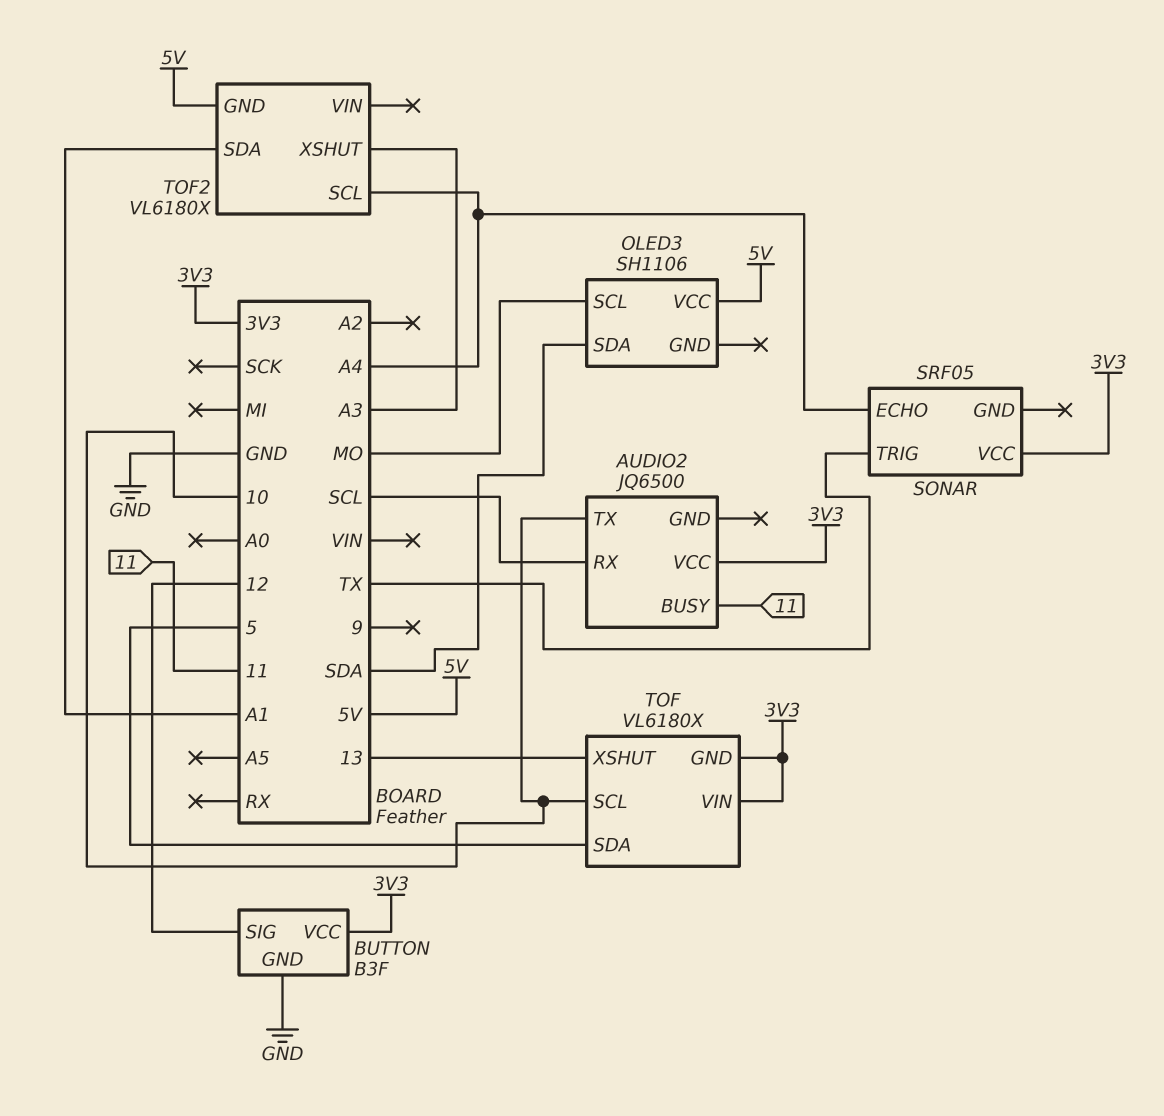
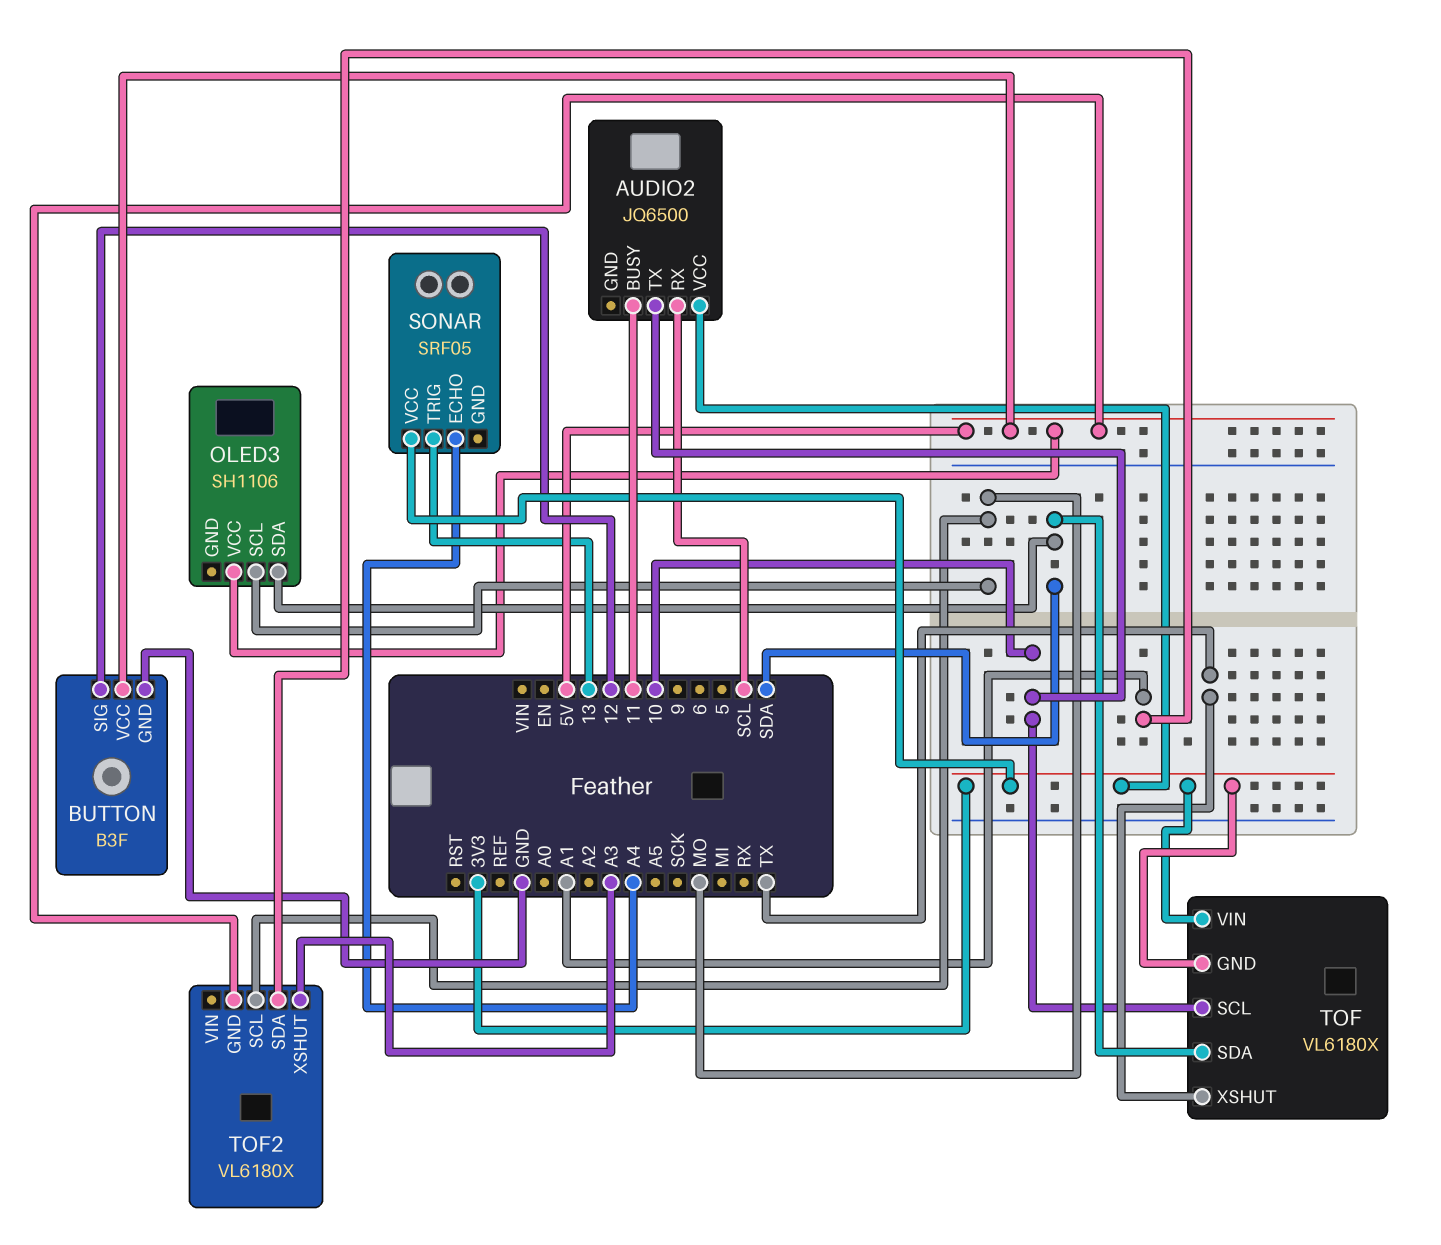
BUTTON pin VCC: 3V3 -> 5V
SONAR pin TRIG: TX -> 13
TOF pin SDA: 5 -> SDA
TOF pin XSHUT: 13 -> TX
TOF2 pin SCL: A4 -> MO

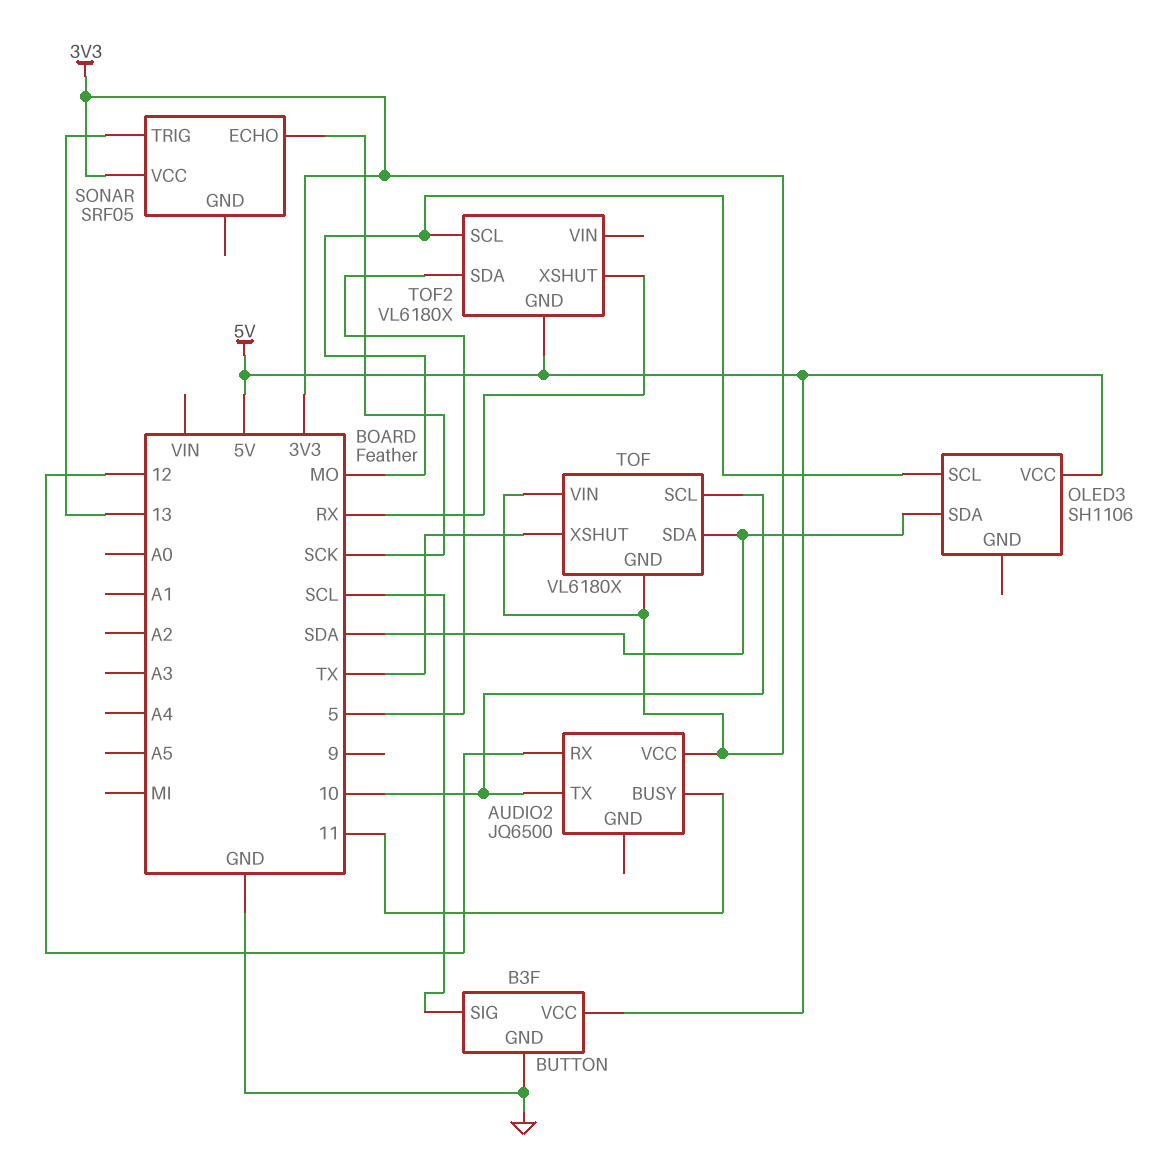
AUDIO2 pin RX: SCL -> 12
BUTTON pin SIG: 12 -> SCL
SONAR pin ECHO: A4 -> SCK
TOF2 pin SDA: A1 -> 5
TOF2 pin XSHUT: A3 -> RX

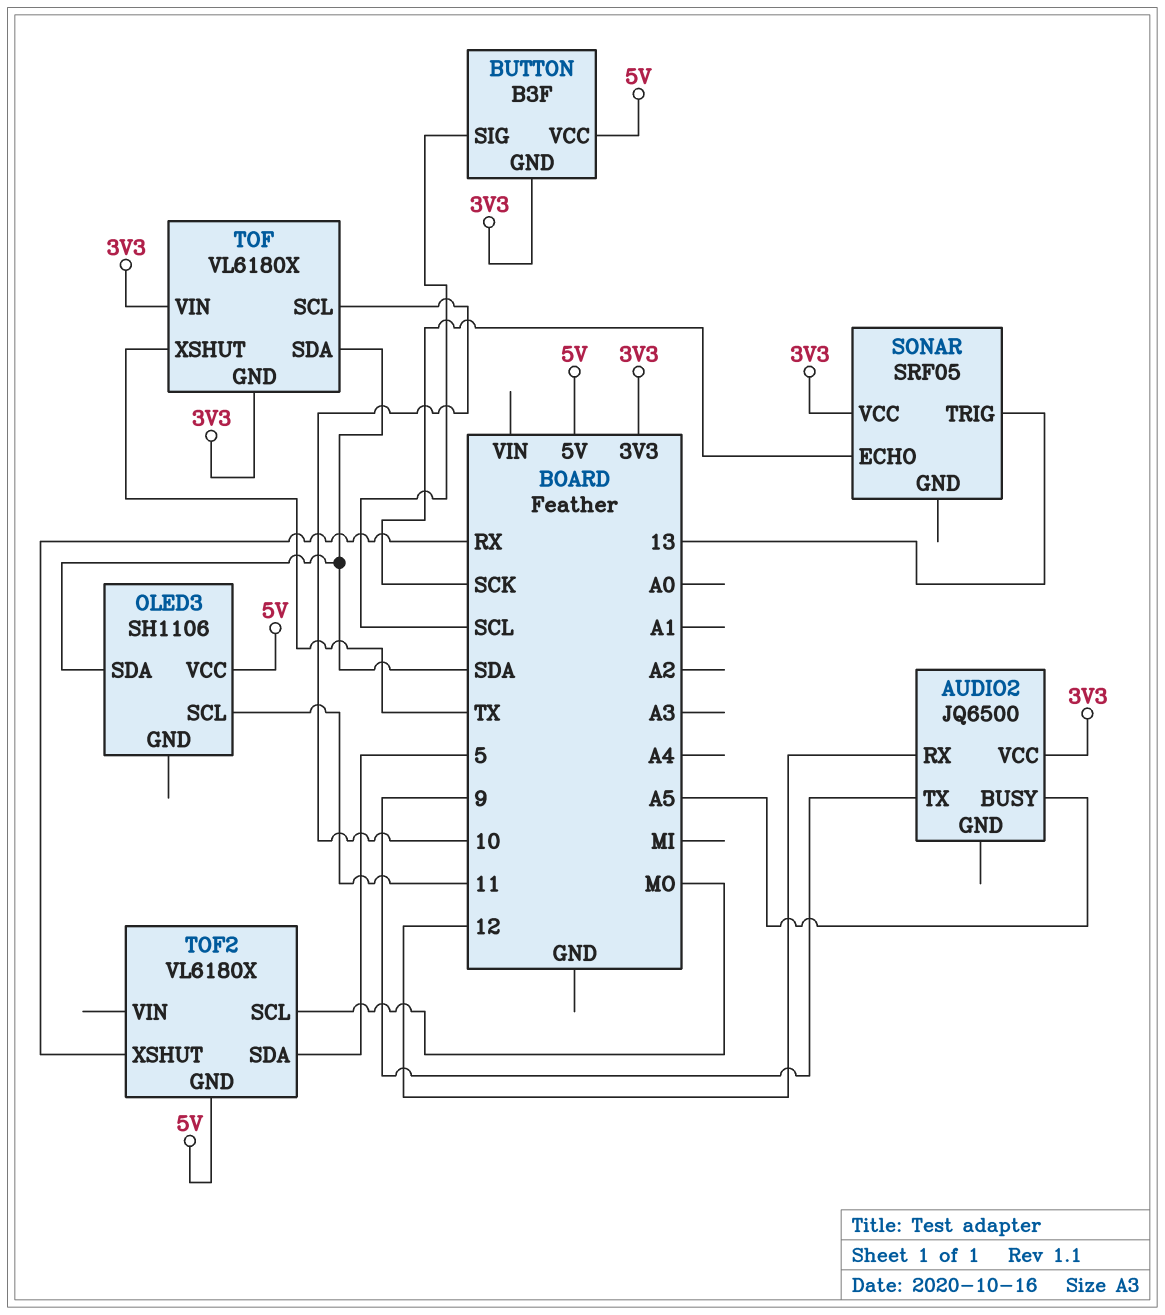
AUDIO2 pin BUSY: 11 -> A5
AUDIO2 pin TX: 10 -> 9
BUTTON pin GND: GND -> 3V3
OLED3 pin SCL: MO -> 11

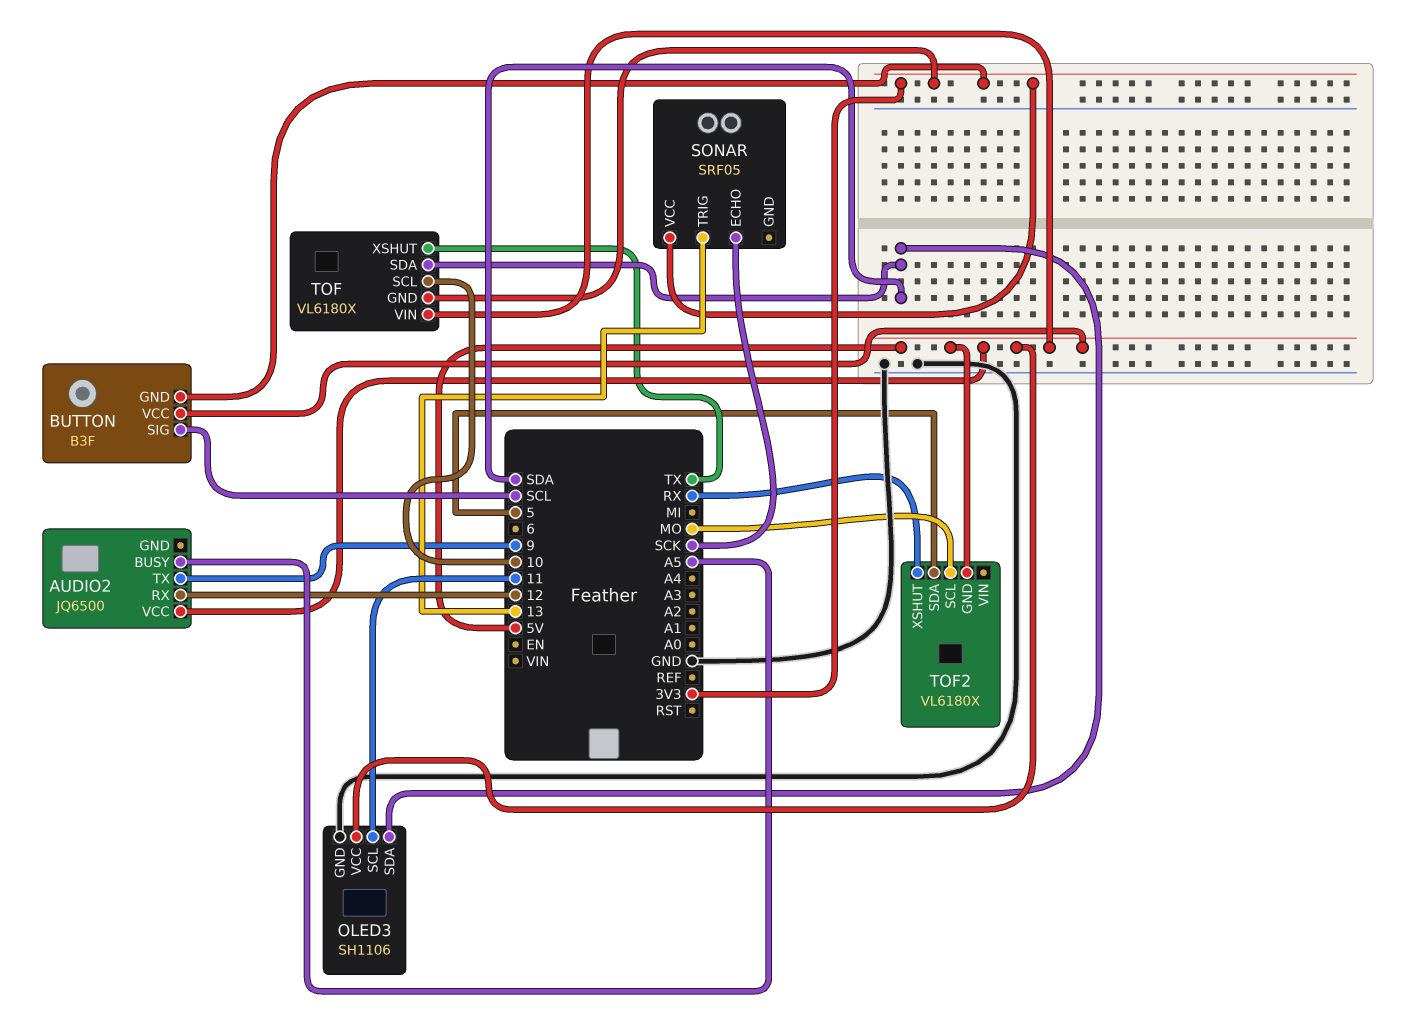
AUDIO2 pin VCC: 3V3 -> 5V
OLED3 pin GND: none -> GND
TOF pin VIN: 3V3 -> 5V

